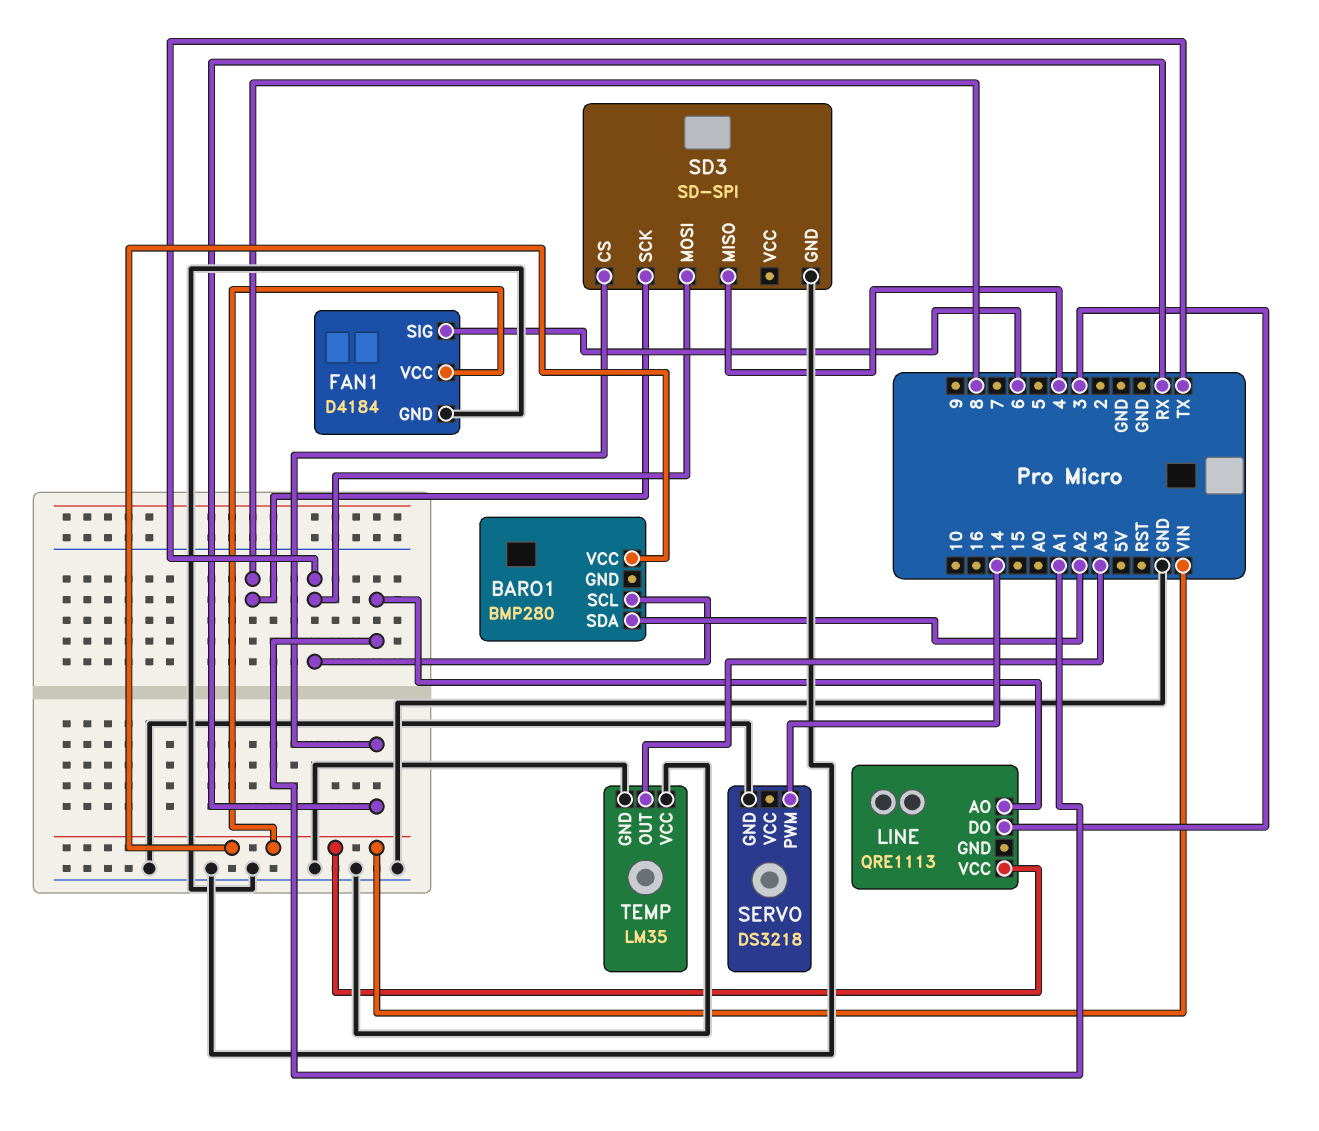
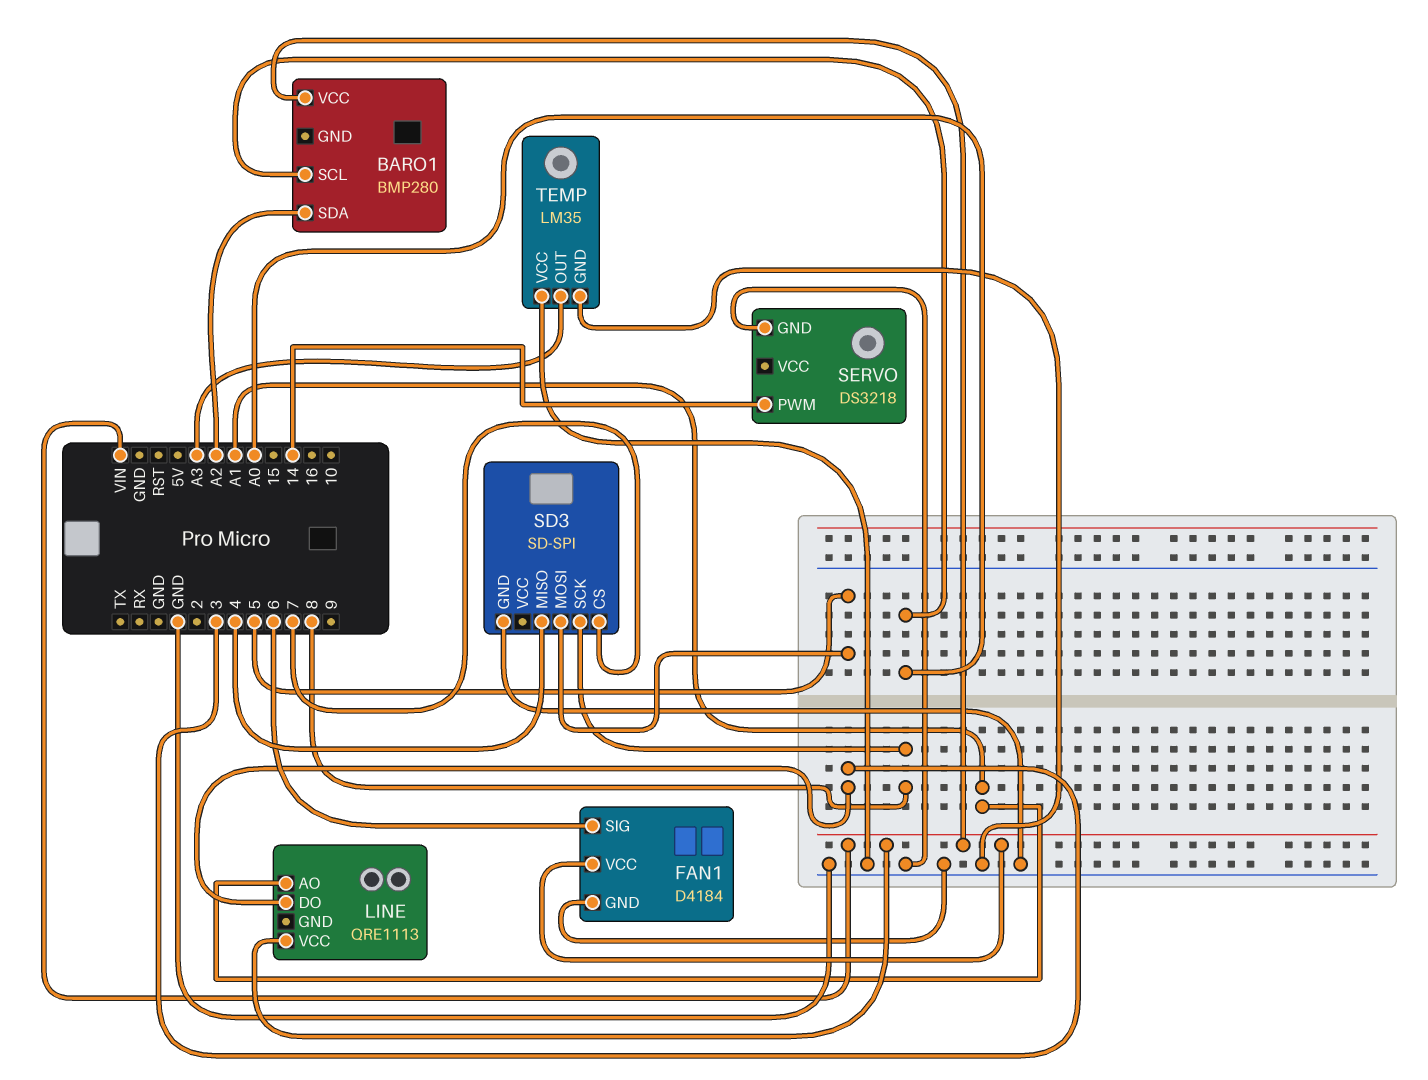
BARO1 pin SCL: TX -> A0
SD3 pin CS: RX -> 7
SD3 pin MOSI: TX -> 5

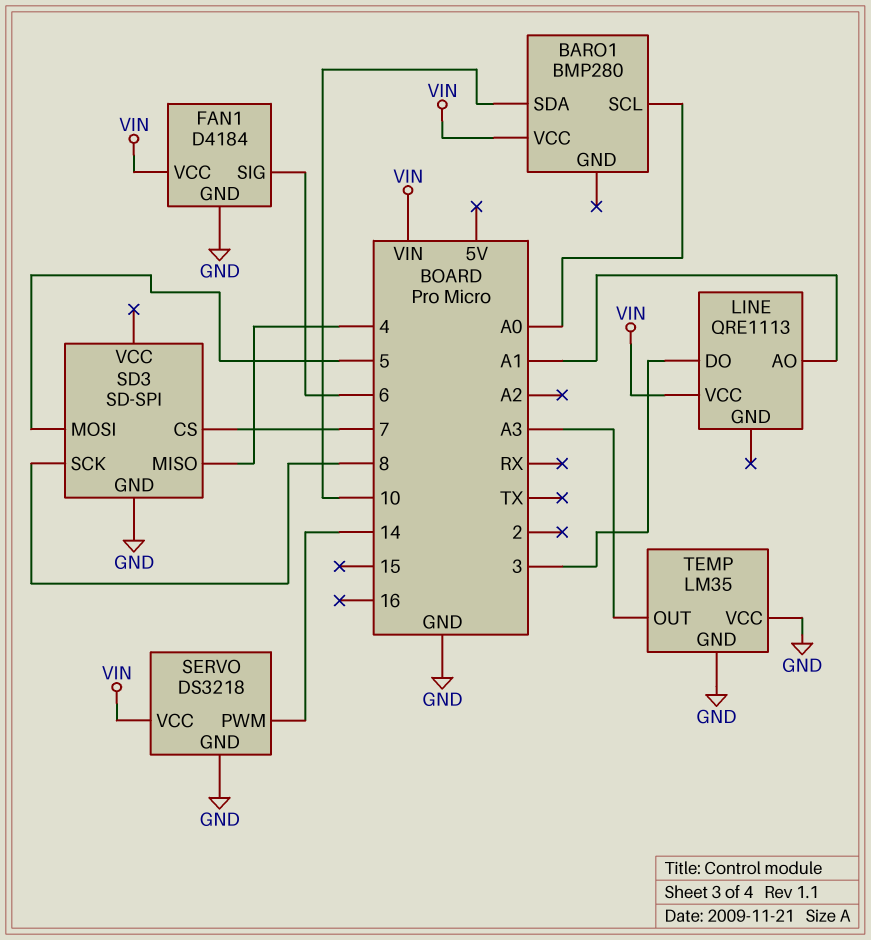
BARO1 pin SDA: A2 -> 10
SERVO pin VCC: none -> VIN

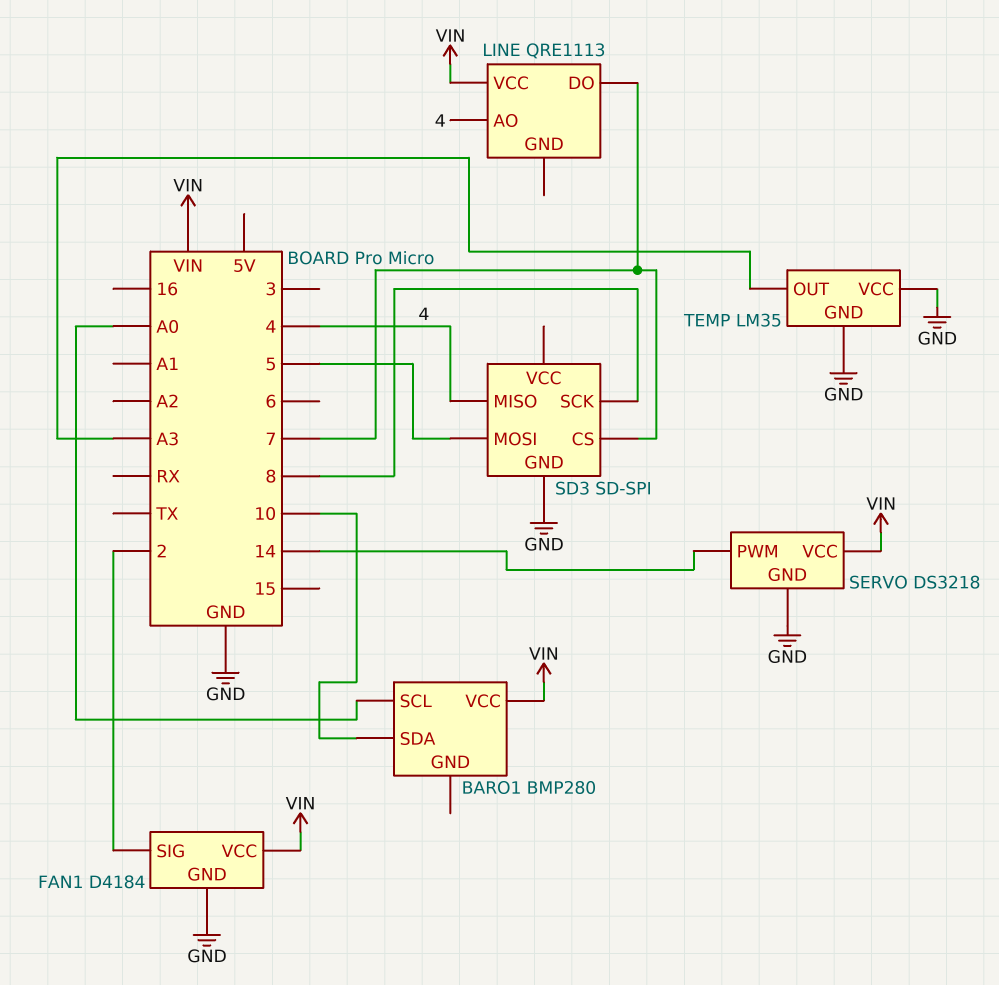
FAN1 pin SIG: 6 -> 2
LINE pin AO: A1 -> 4
LINE pin DO: 3 -> 7

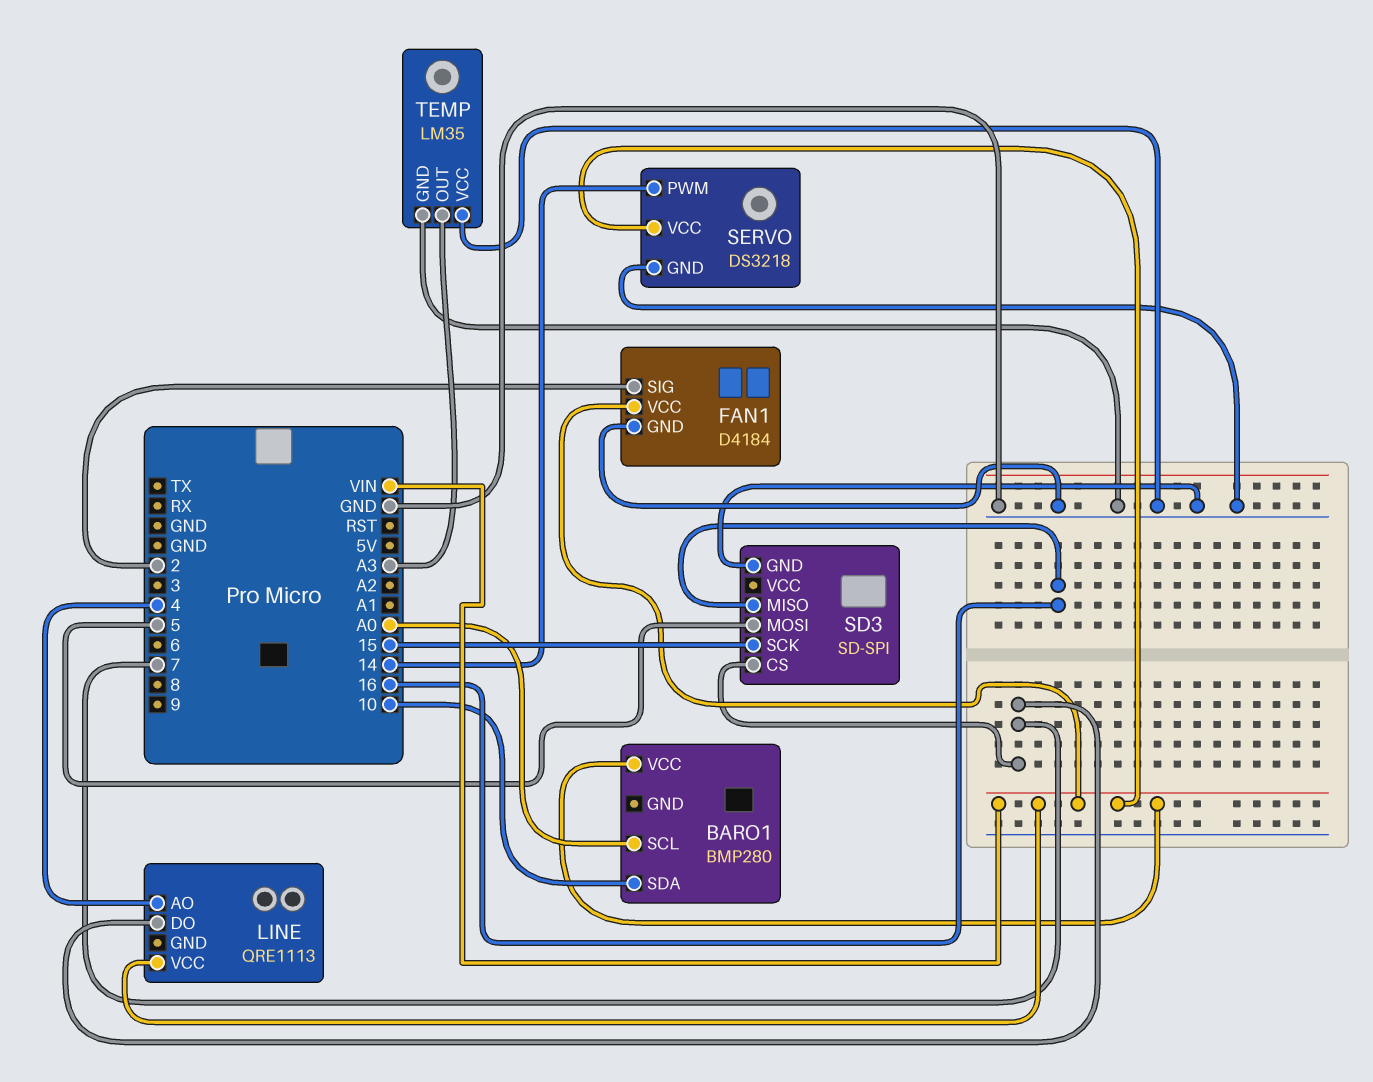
SD3 pin MISO: 4 -> 16
SD3 pin SCK: 8 -> 15

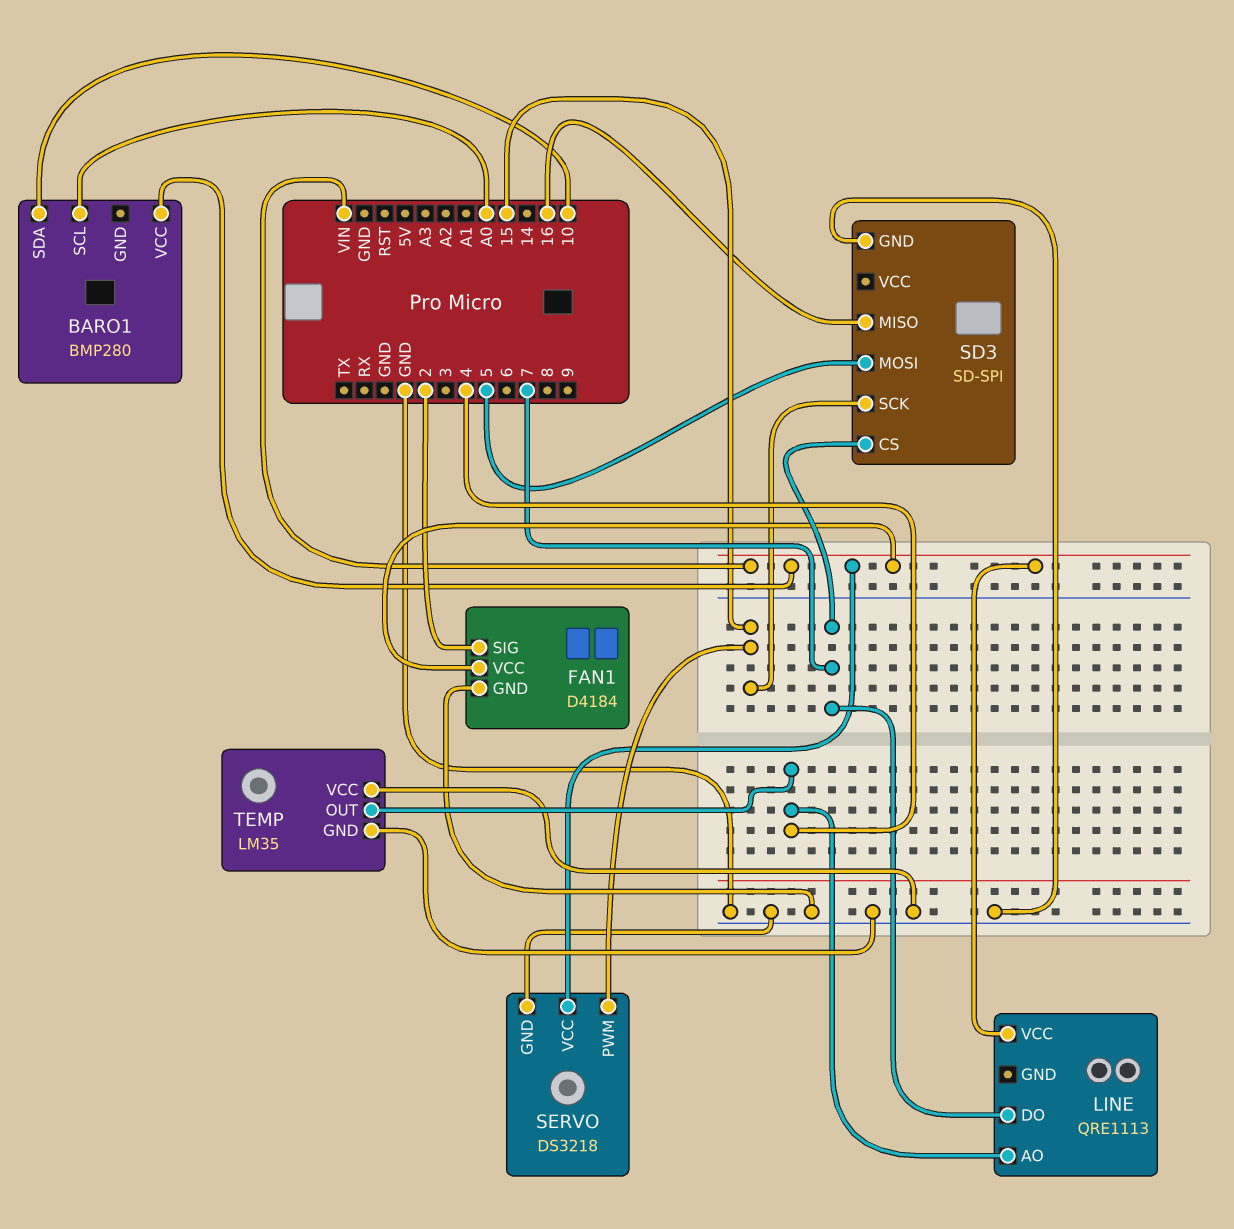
SERVO pin PWM: 14 -> 15
TEMP pin OUT: A3 -> 4

